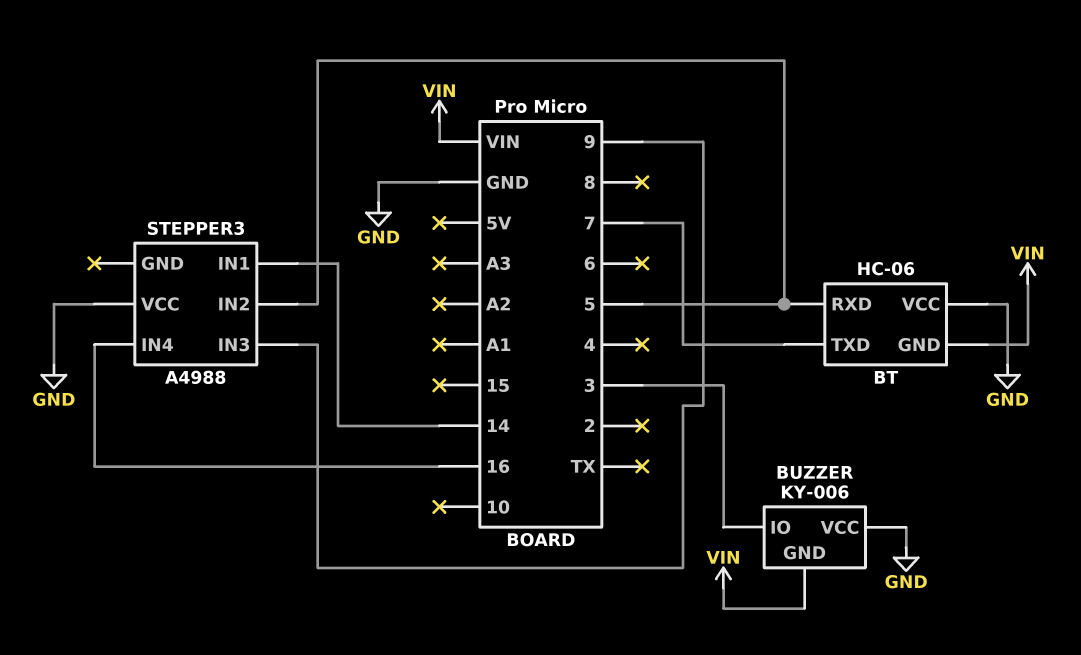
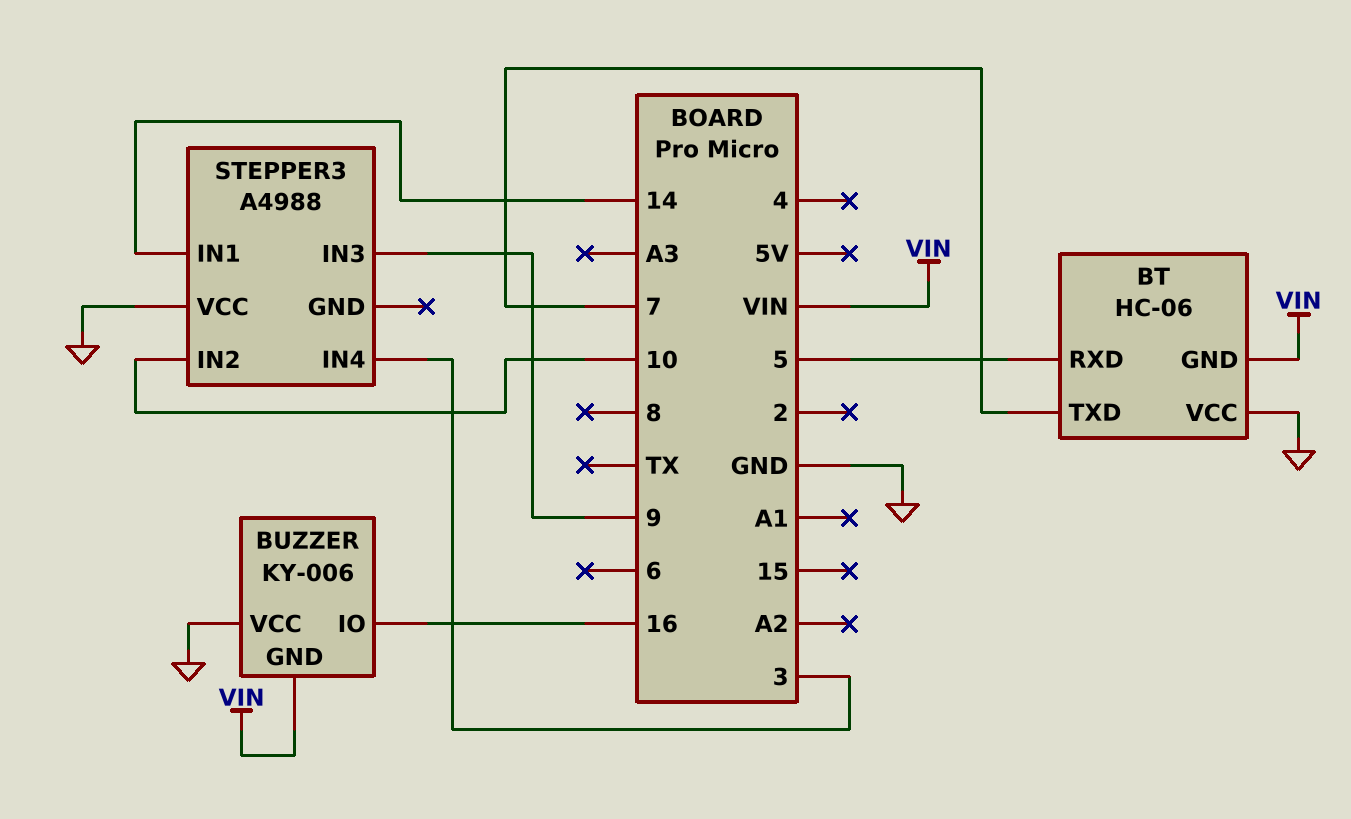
BUZZER pin IO: 3 -> 16
STEPPER3 pin IN2: 5 -> 10
STEPPER3 pin IN4: 16 -> 3

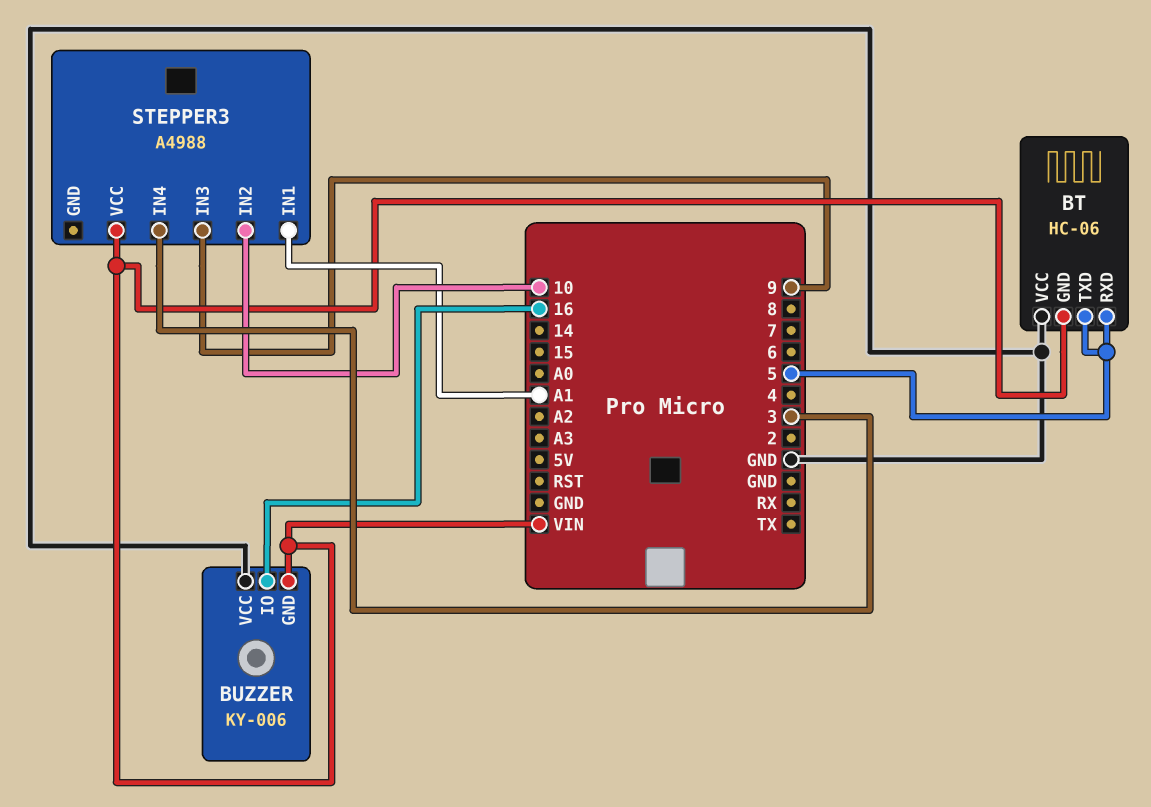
BT pin TXD: 7 -> 5
STEPPER3 pin IN1: 14 -> A1
STEPPER3 pin VCC: GND -> VIN

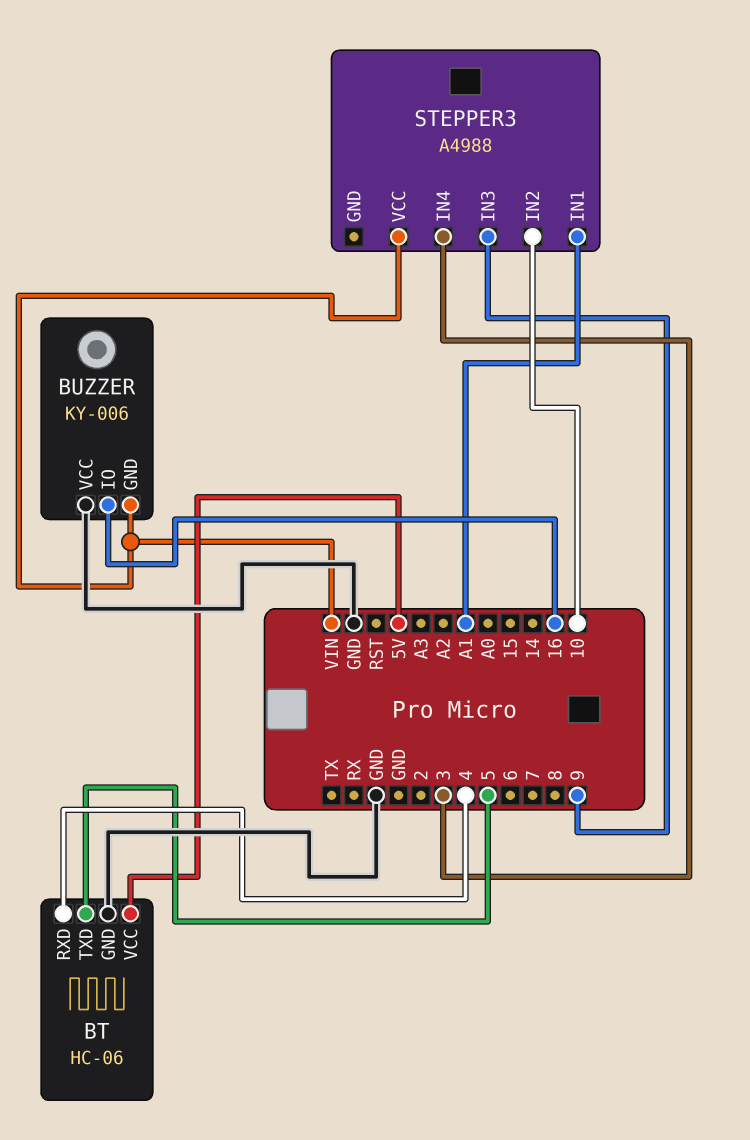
BT pin GND: VIN -> GND
BT pin RXD: 5 -> 4
BT pin VCC: GND -> 5V

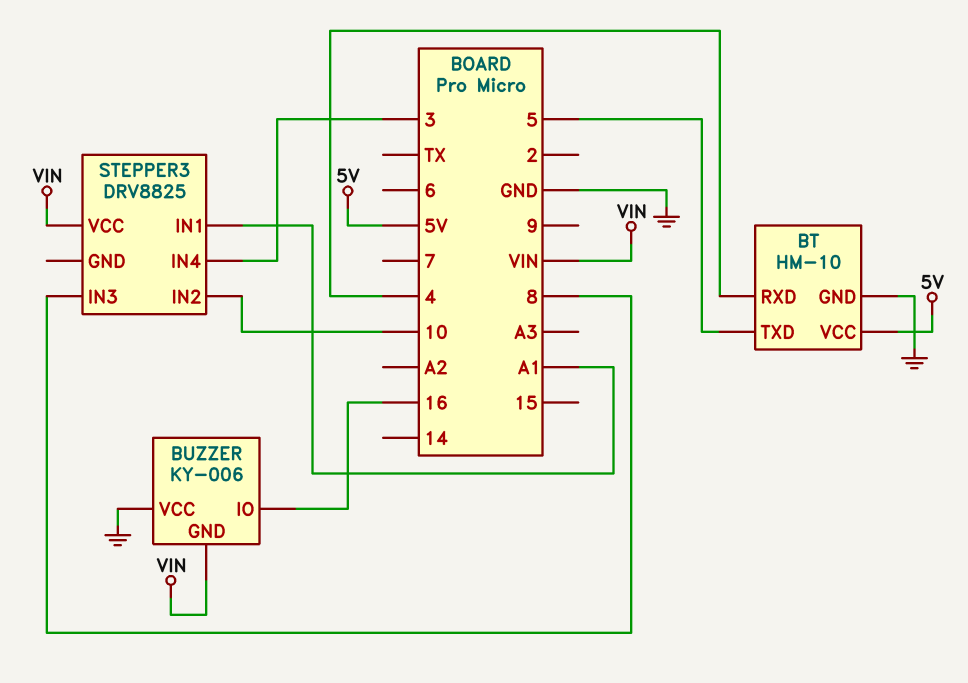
BT: HC-06 -> HM-10
STEPPER3: A4988 -> DRV8825
STEPPER3 pin IN3: 9 -> 8

